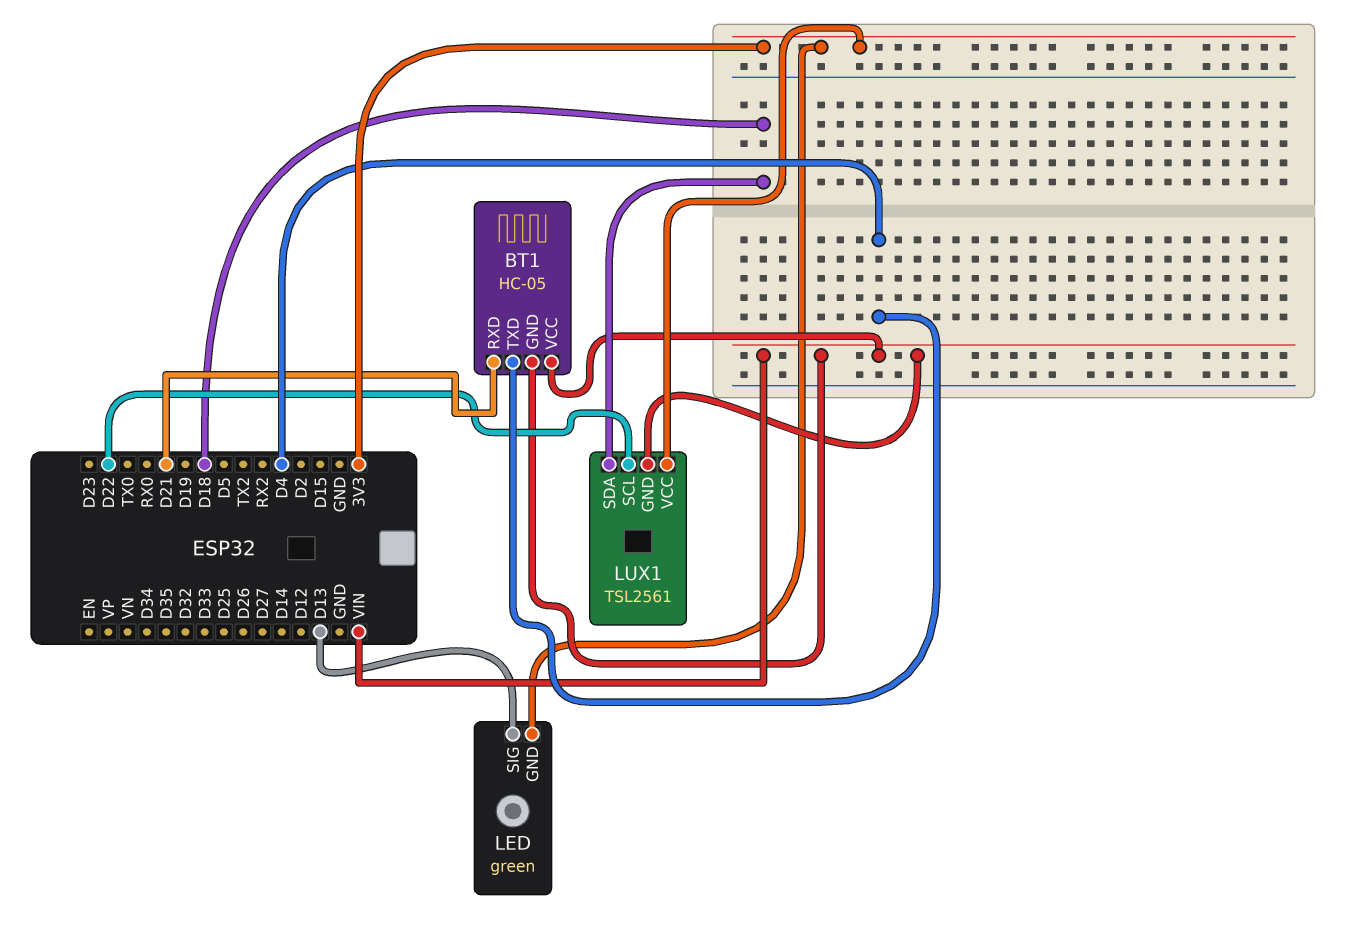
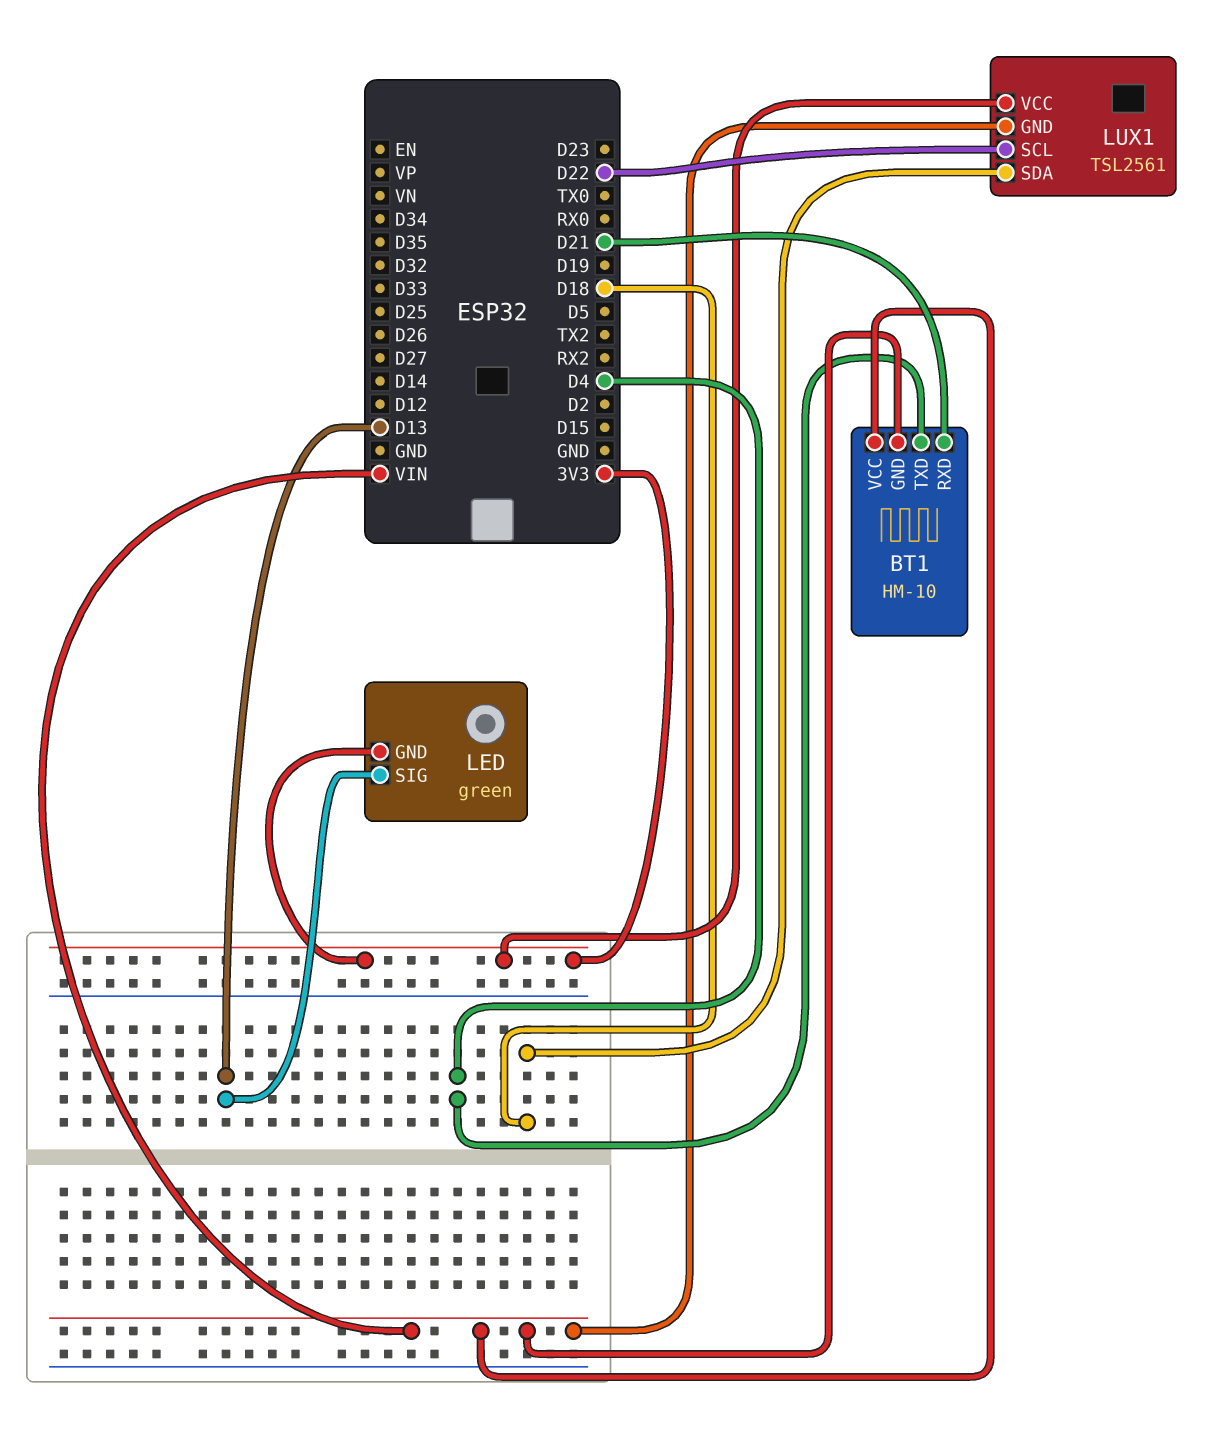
BT1: HC-05 -> HM-10

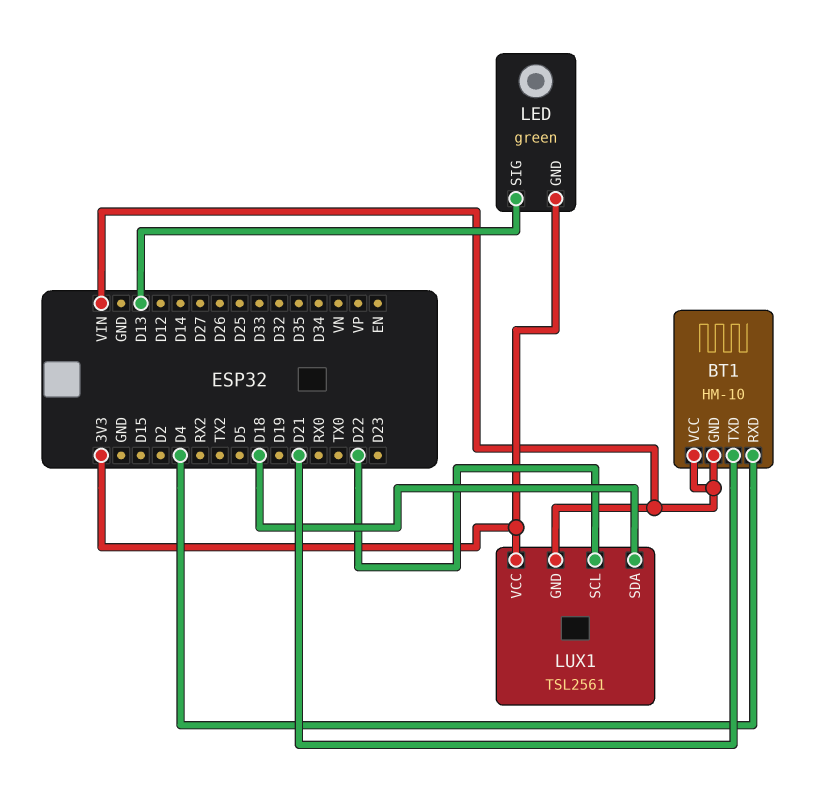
BT1 pin RXD: D21 -> D4
BT1 pin TXD: D4 -> D21

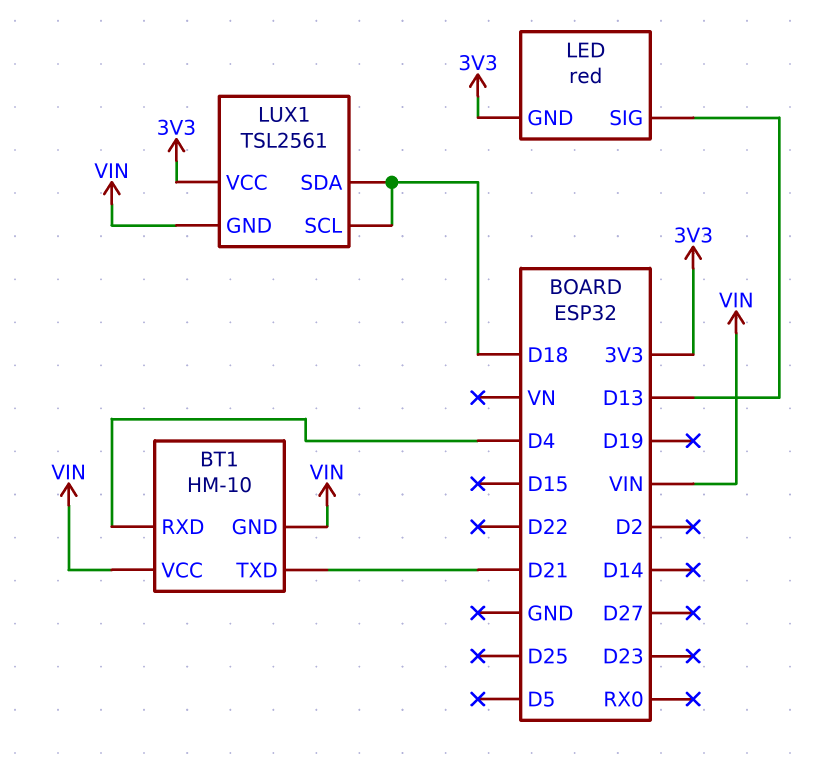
LED: green -> red
LUX1 pin SCL: D22 -> D18

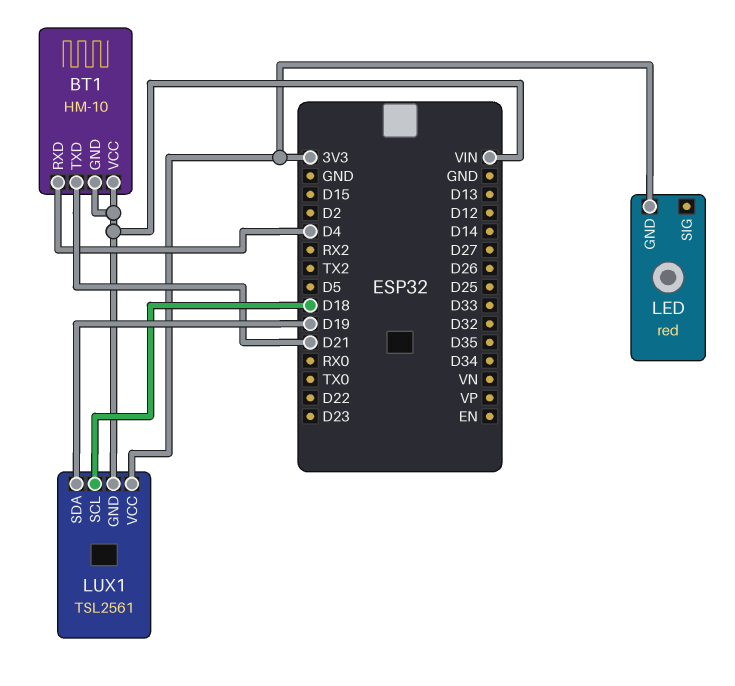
LED pin SIG: D13 -> none
LUX1 pin SDA: D18 -> D19

